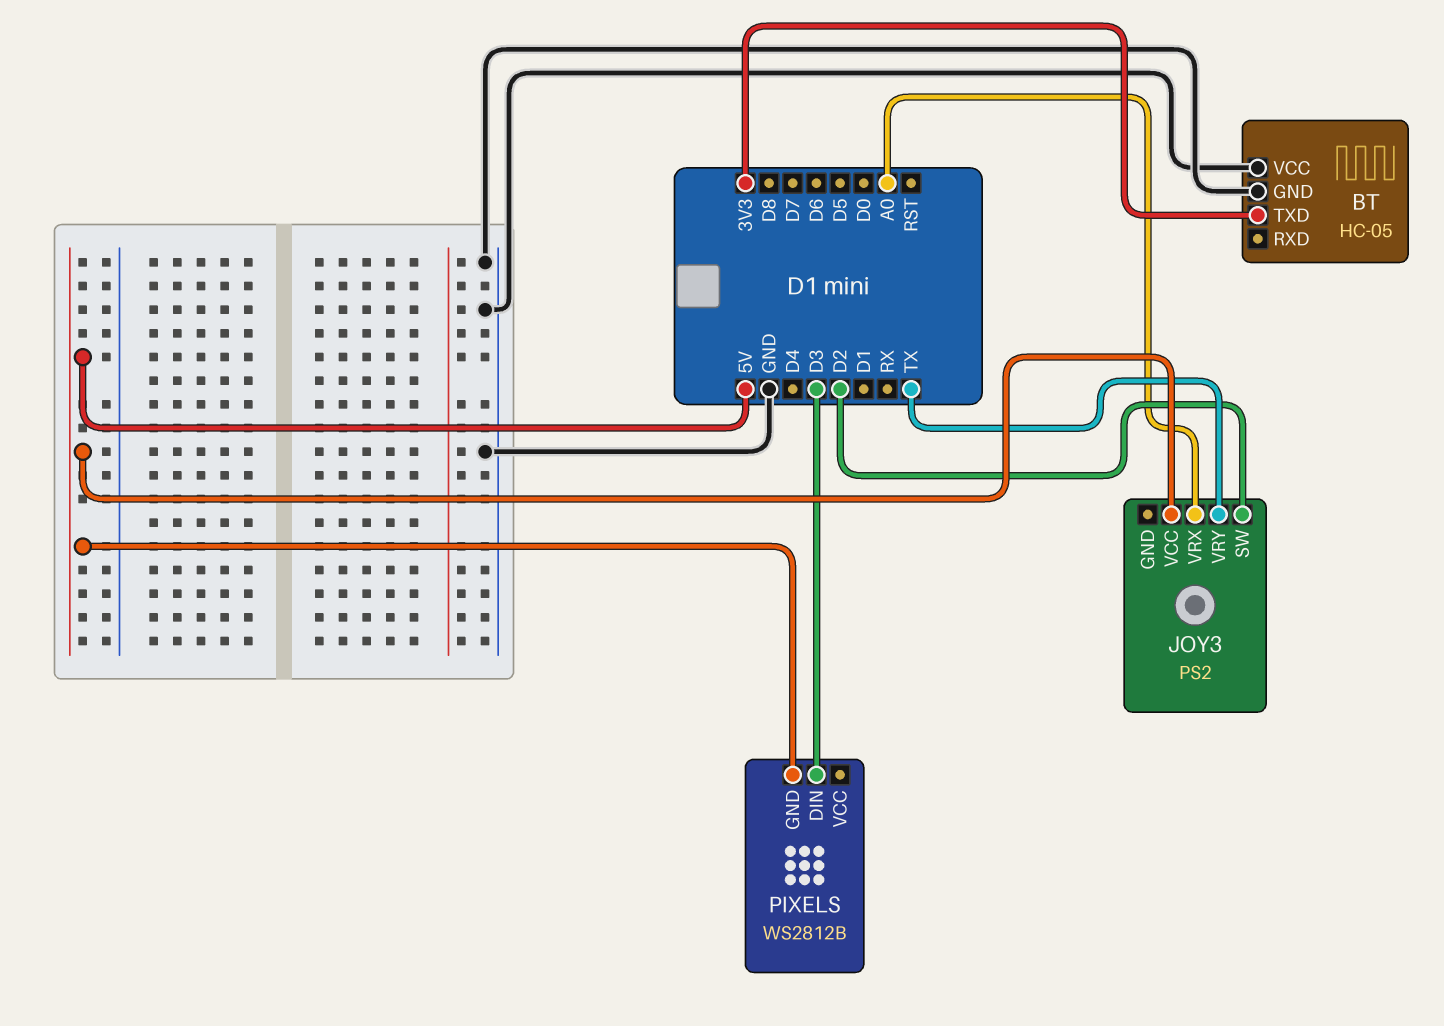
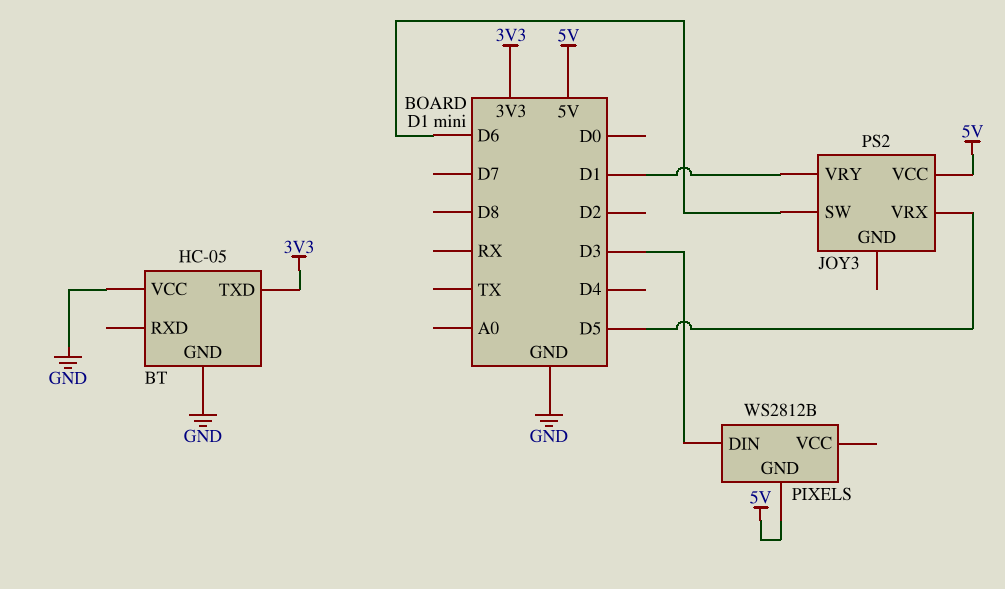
JOY3 pin SW: D2 -> D6
JOY3 pin VRX: A0 -> D5
JOY3 pin VRY: TX -> D1

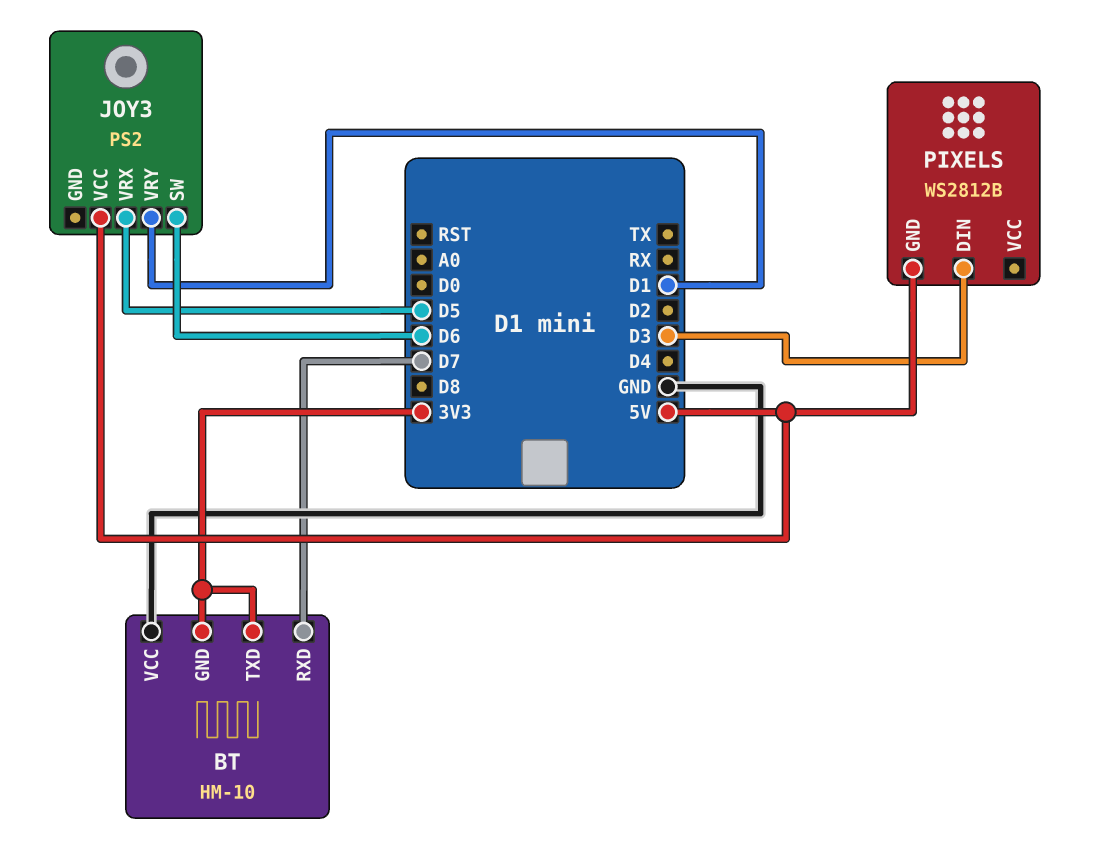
BT: HC-05 -> HM-10
BT pin GND: GND -> 3V3
BT pin RXD: none -> D7

